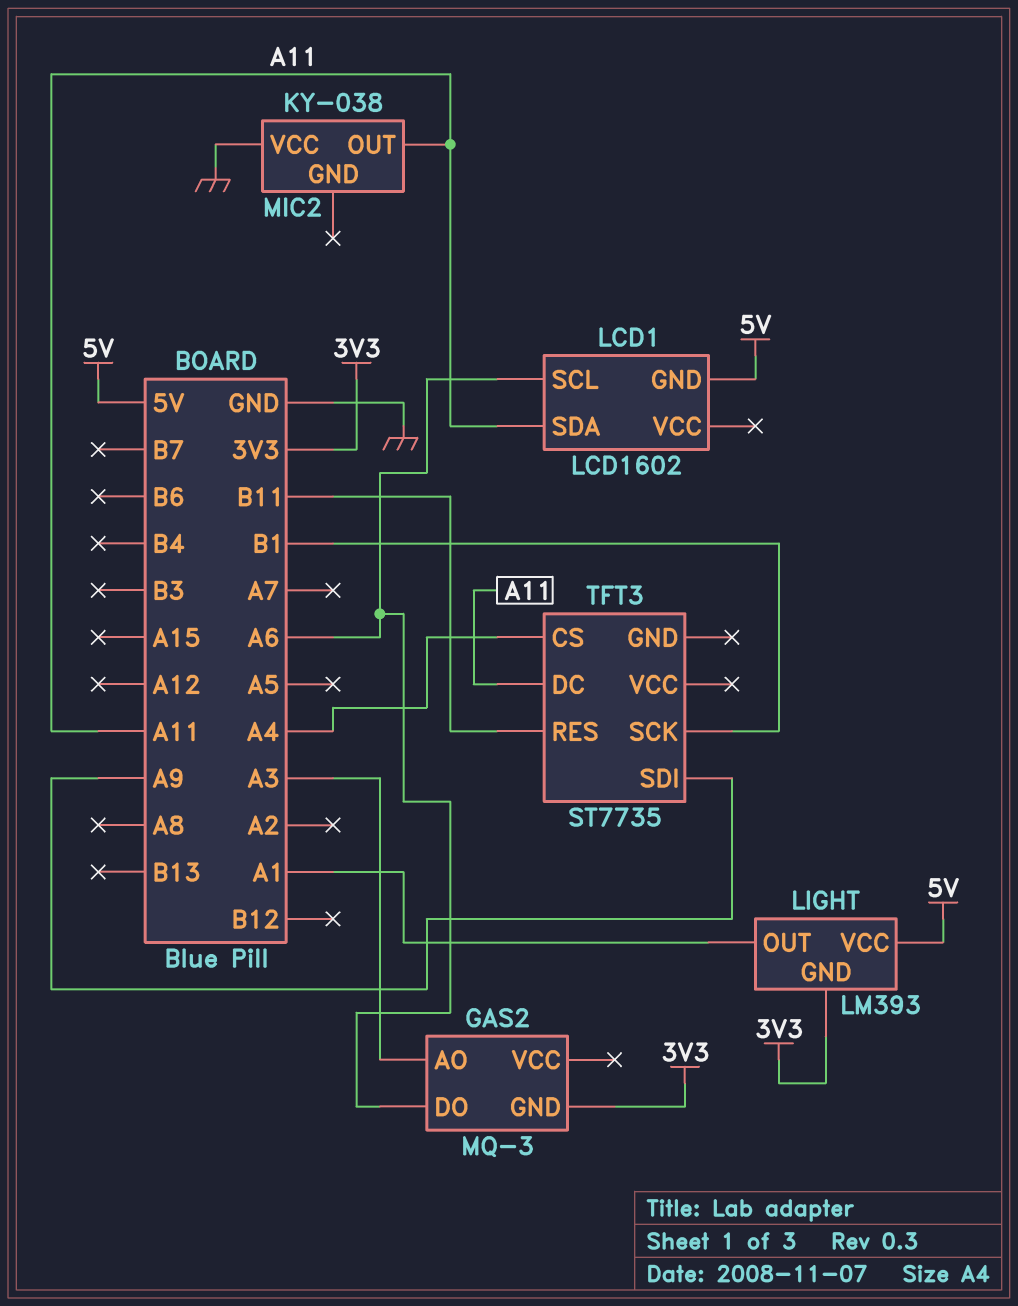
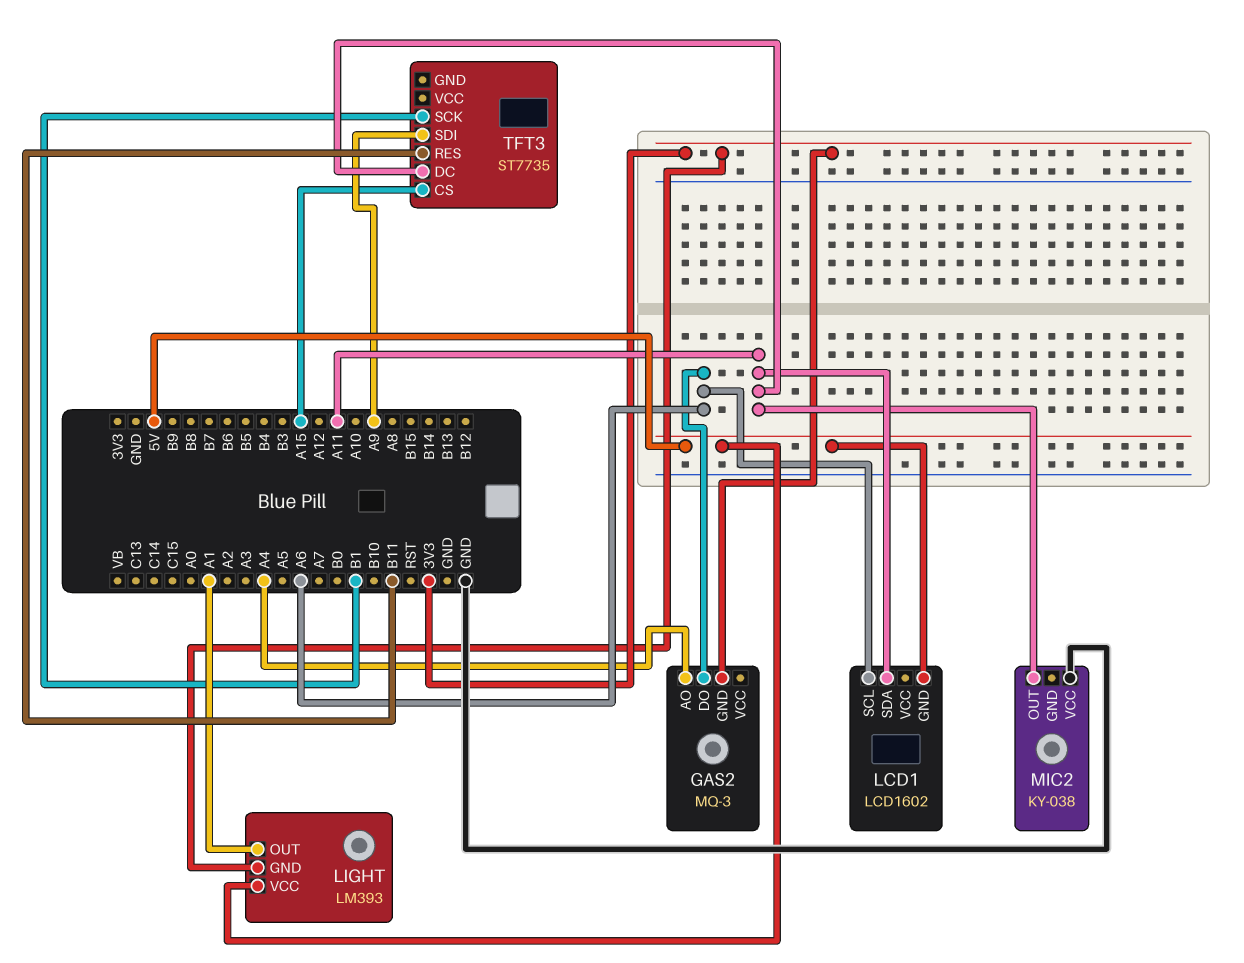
GAS2 pin AO: A3 -> A4
TFT3 pin CS: A4 -> A15

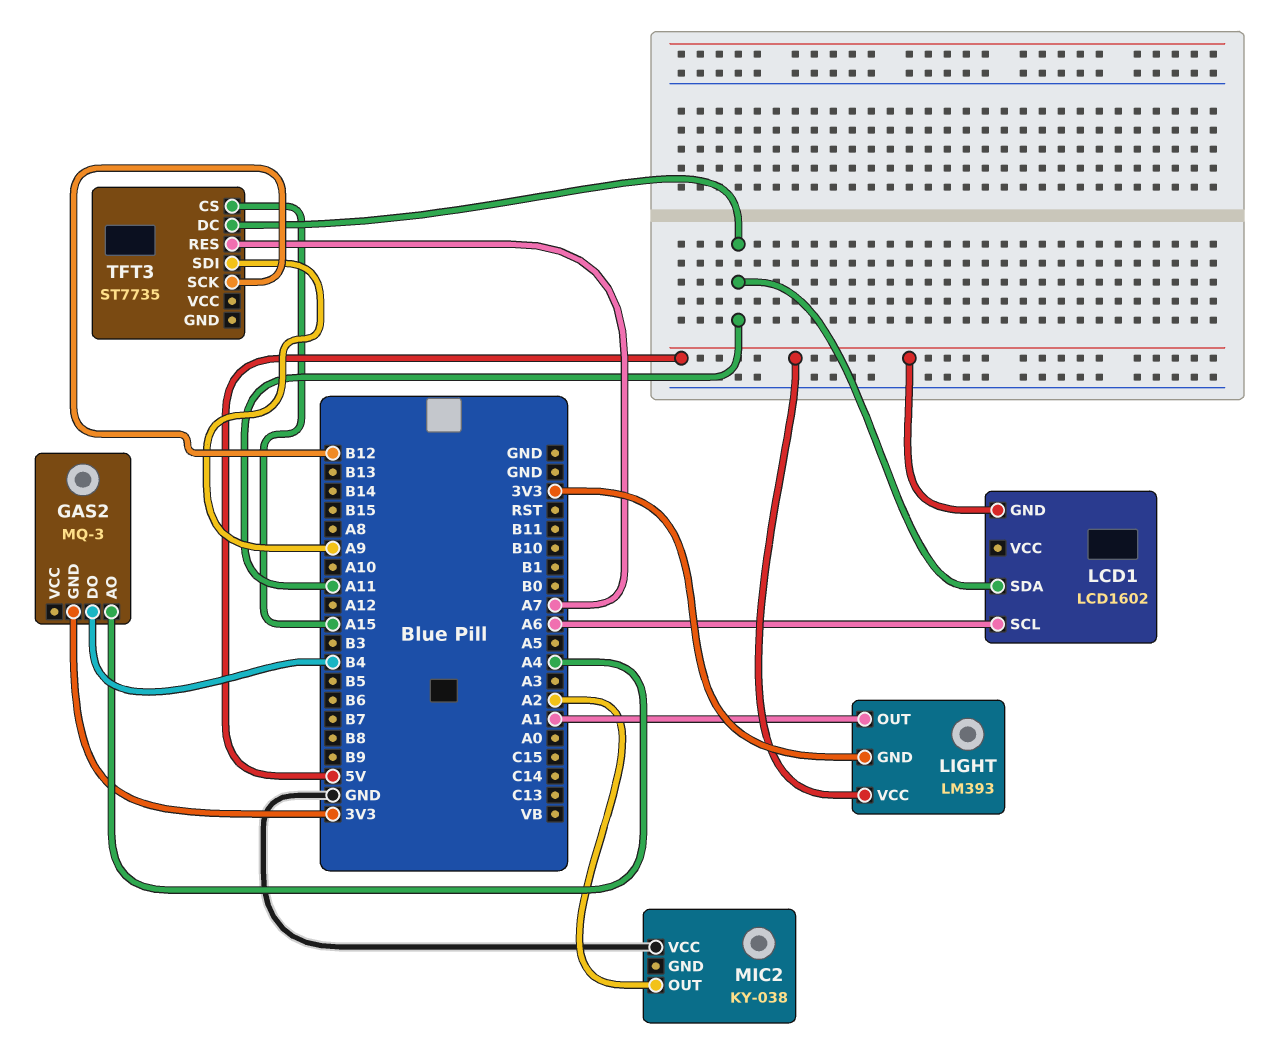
GAS2 pin DO: A6 -> B4
MIC2 pin OUT: A11 -> A2
TFT3 pin RES: B11 -> A7
TFT3 pin SCK: B1 -> B12

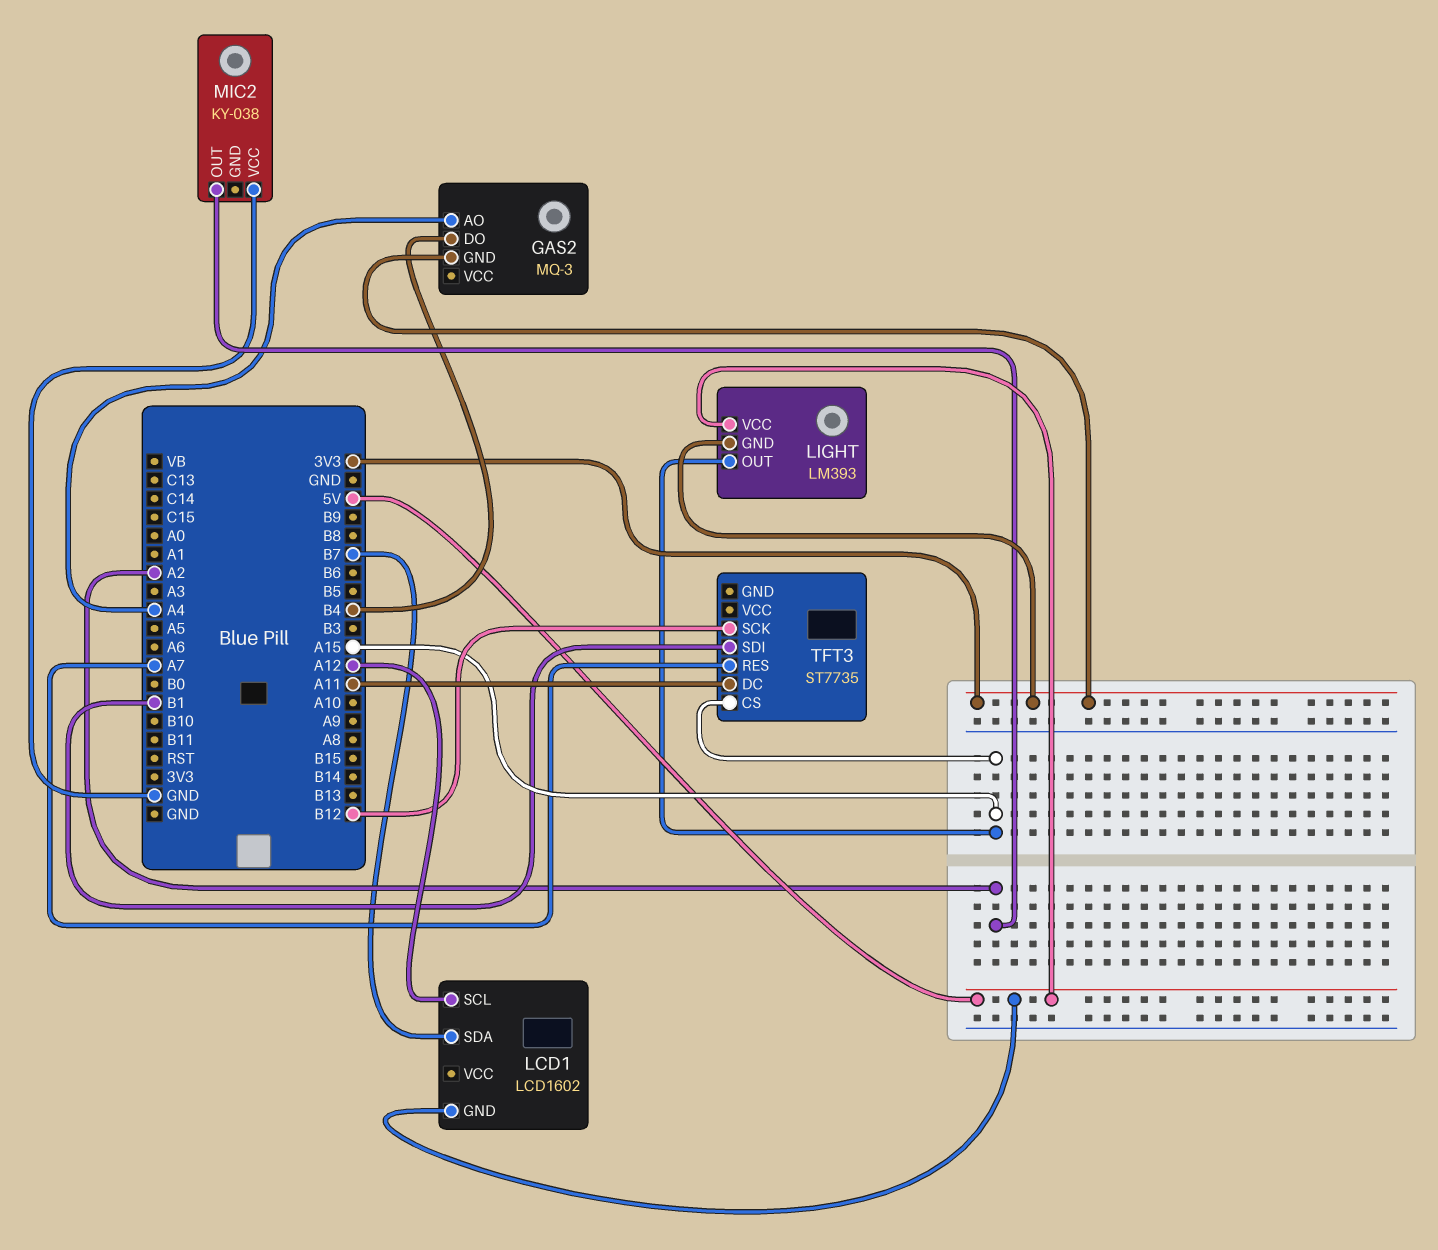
LCD1 pin SCL: A6 -> A12
LCD1 pin SDA: A11 -> B7
LIGHT pin OUT: A1 -> A15
TFT3 pin SDI: A9 -> B1

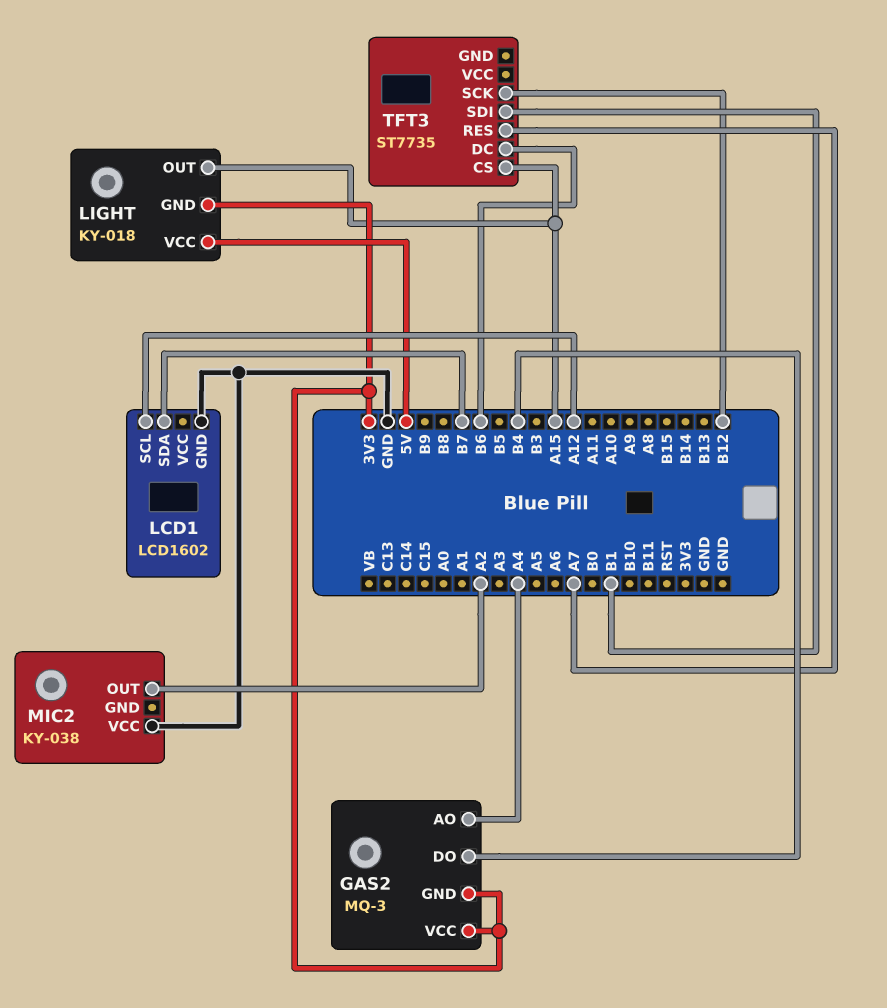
GAS2 pin VCC: none -> 3V3
LCD1 pin GND: 5V -> GND
LIGHT: LM393 -> KY-018
TFT3 pin DC: A11 -> B6

